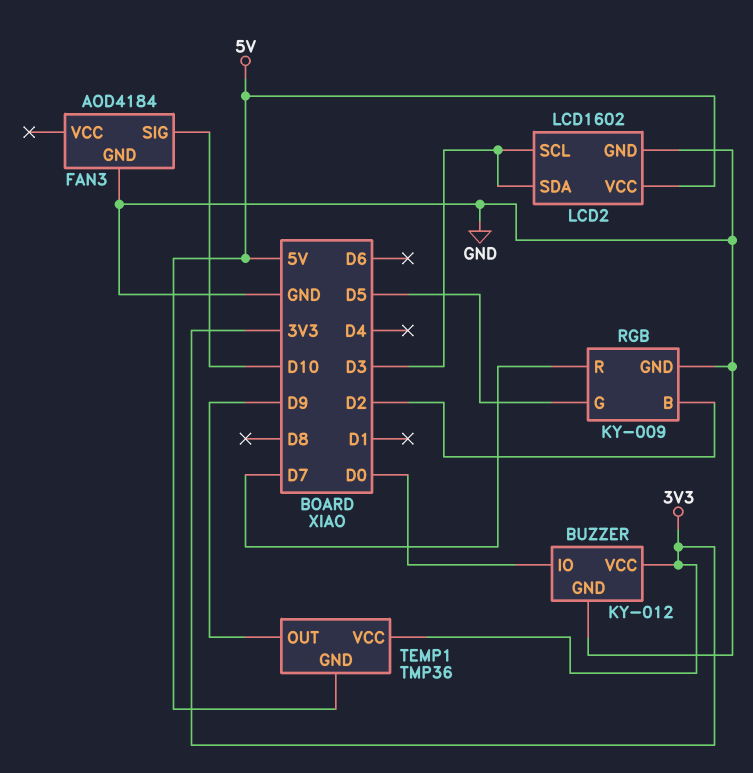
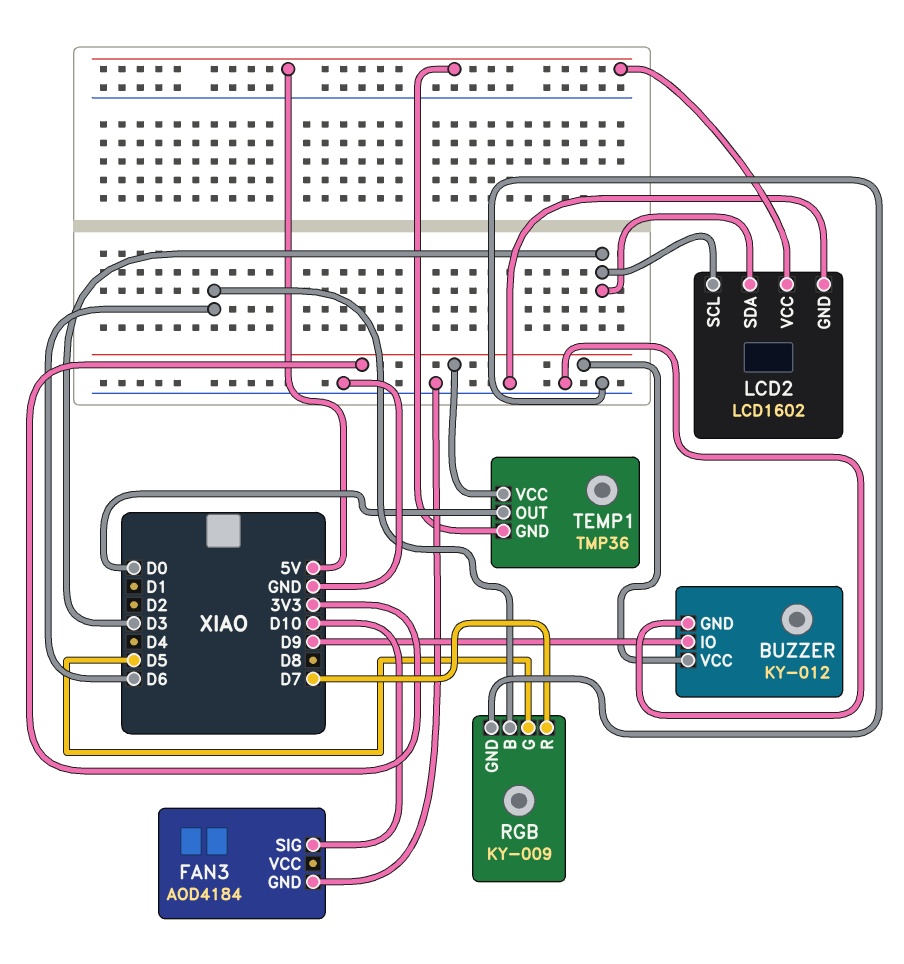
BUZZER pin IO: D0 -> D9
RGB pin B: D2 -> D6
TEMP1 pin OUT: D9 -> D0

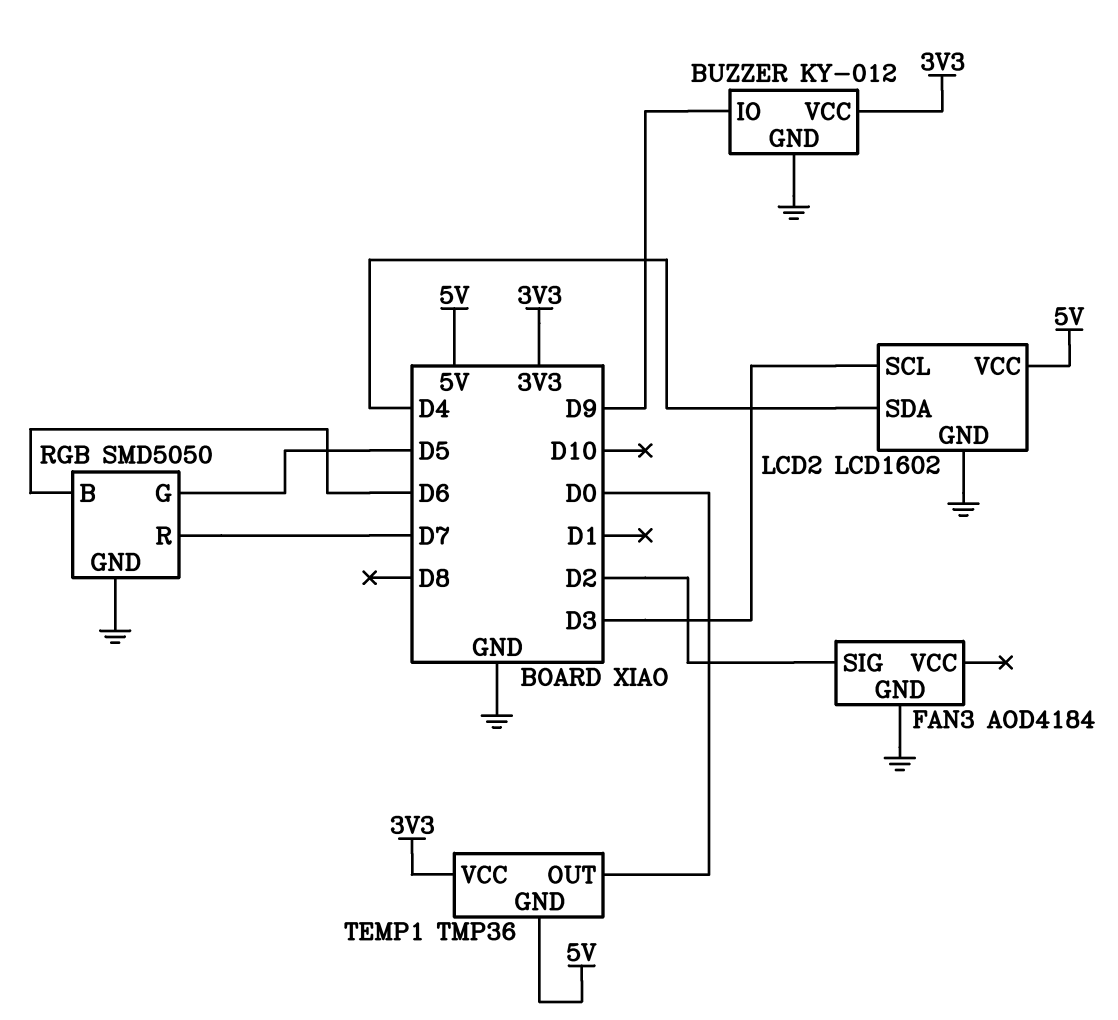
FAN3 pin SIG: D10 -> D2
LCD2 pin SDA: D3 -> D4
RGB: KY-009 -> SMD5050

